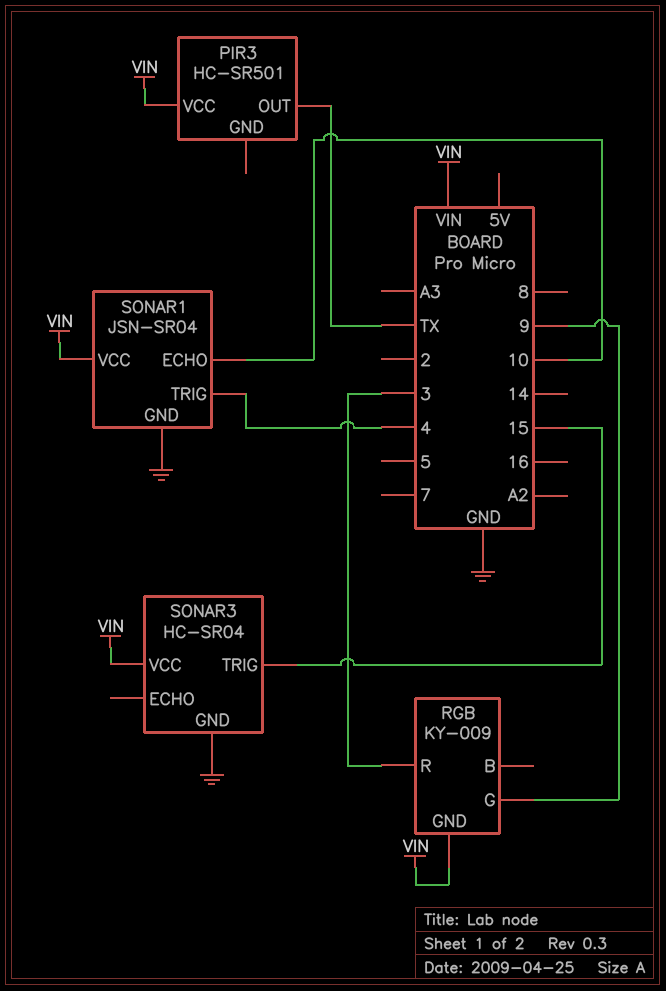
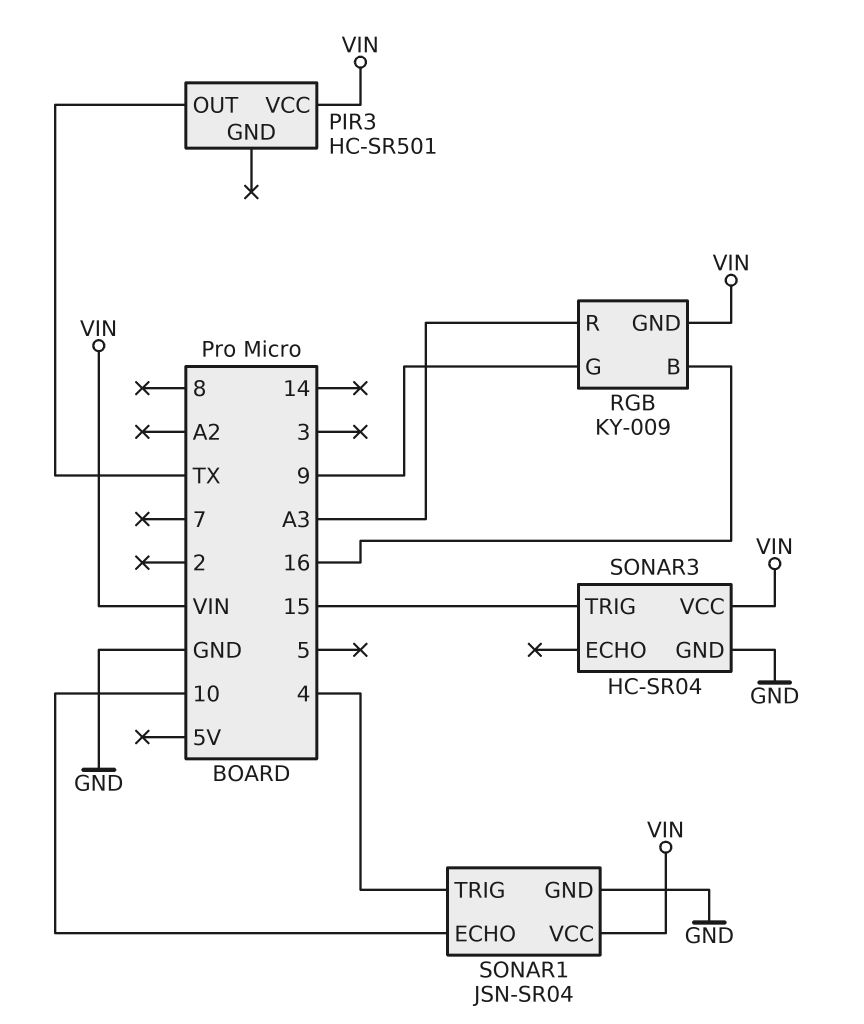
RGB pin B: none -> 16
RGB pin R: 3 -> A3

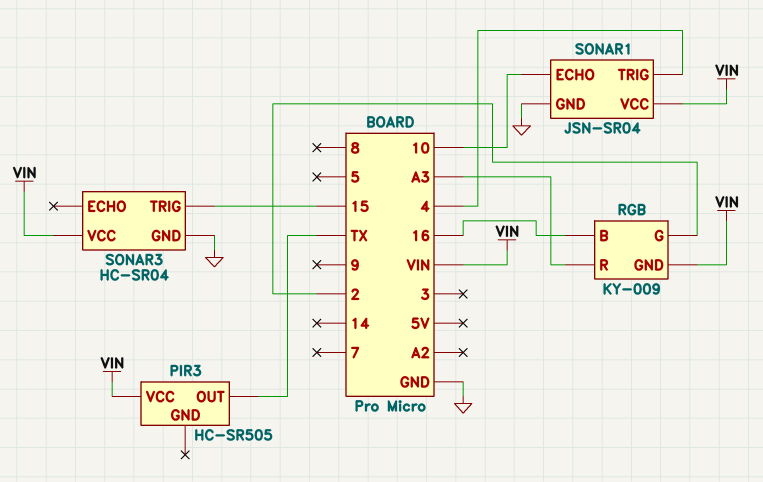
PIR3: HC-SR501 -> HC-SR505
RGB pin G: 9 -> 2

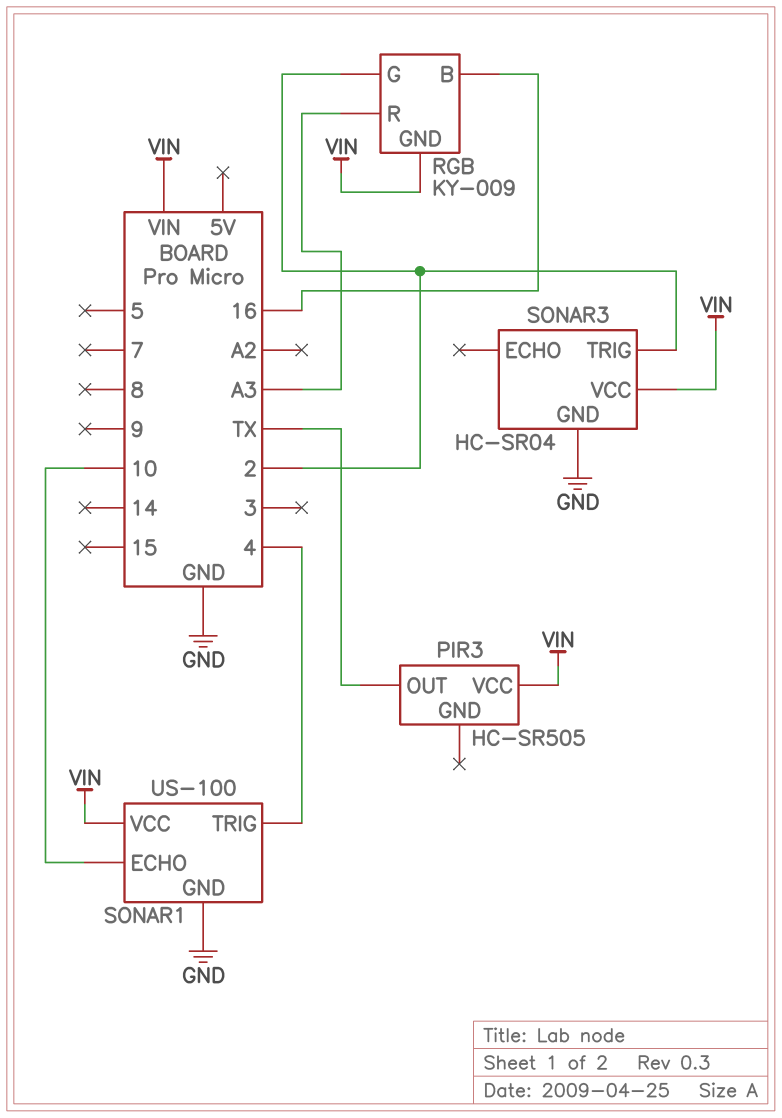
SONAR1: JSN-SR04 -> US-100
SONAR3 pin TRIG: 15 -> 2

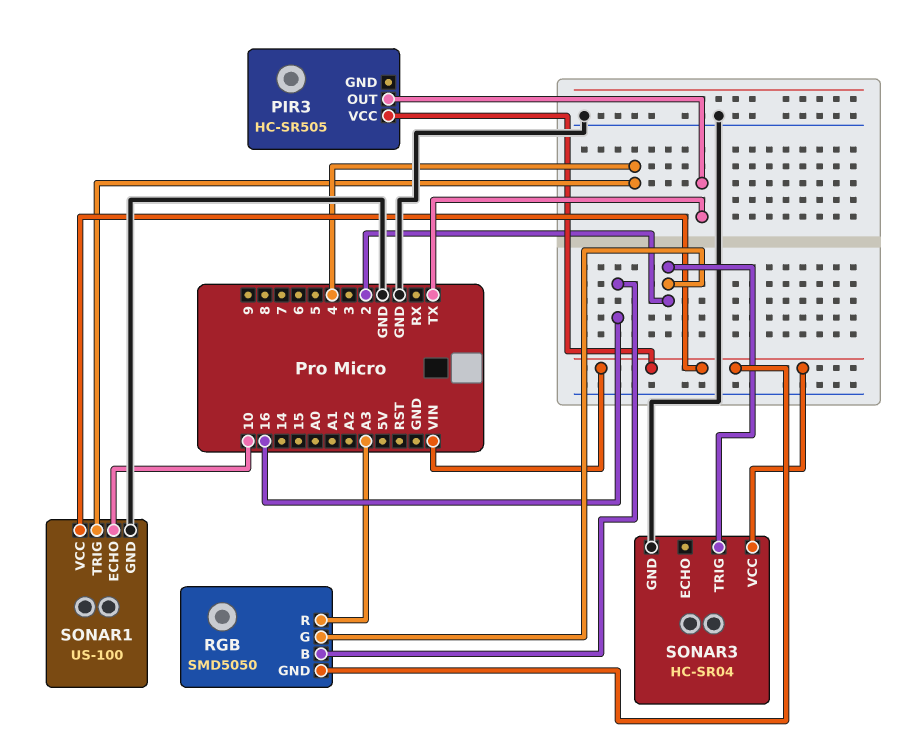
RGB: KY-009 -> SMD5050

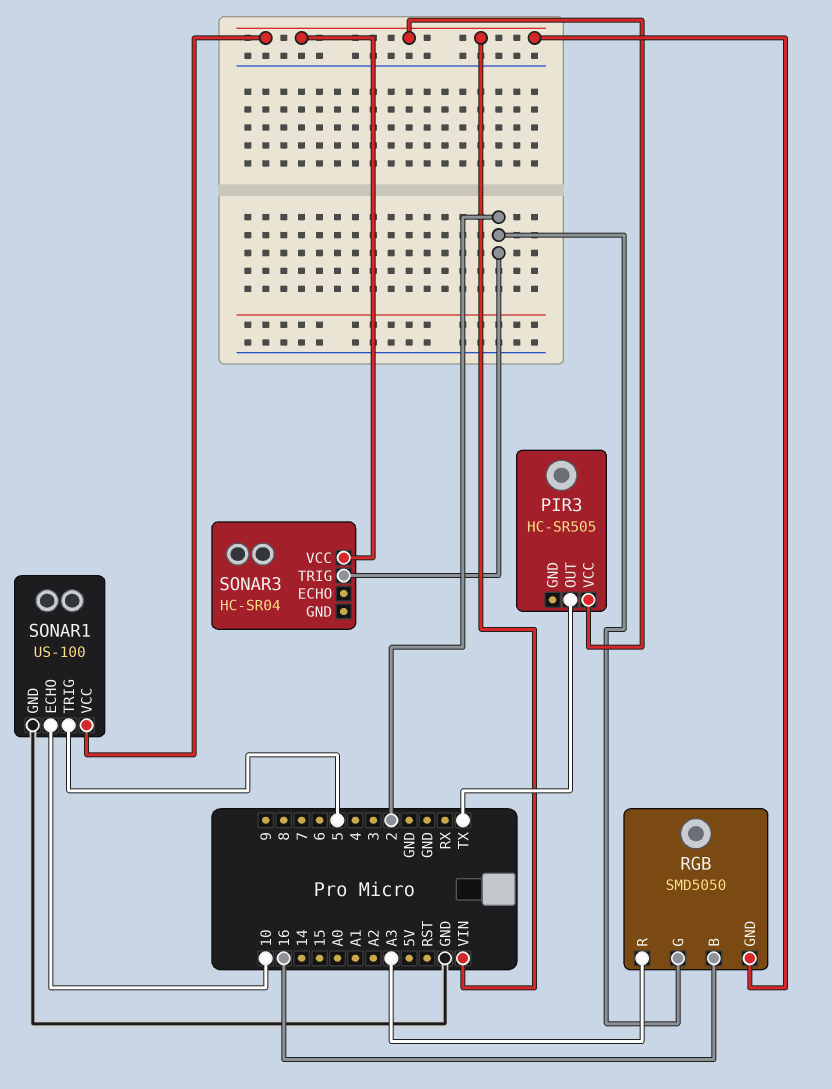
SONAR1 pin TRIG: 4 -> 5
SONAR3 pin GND: GND -> none

